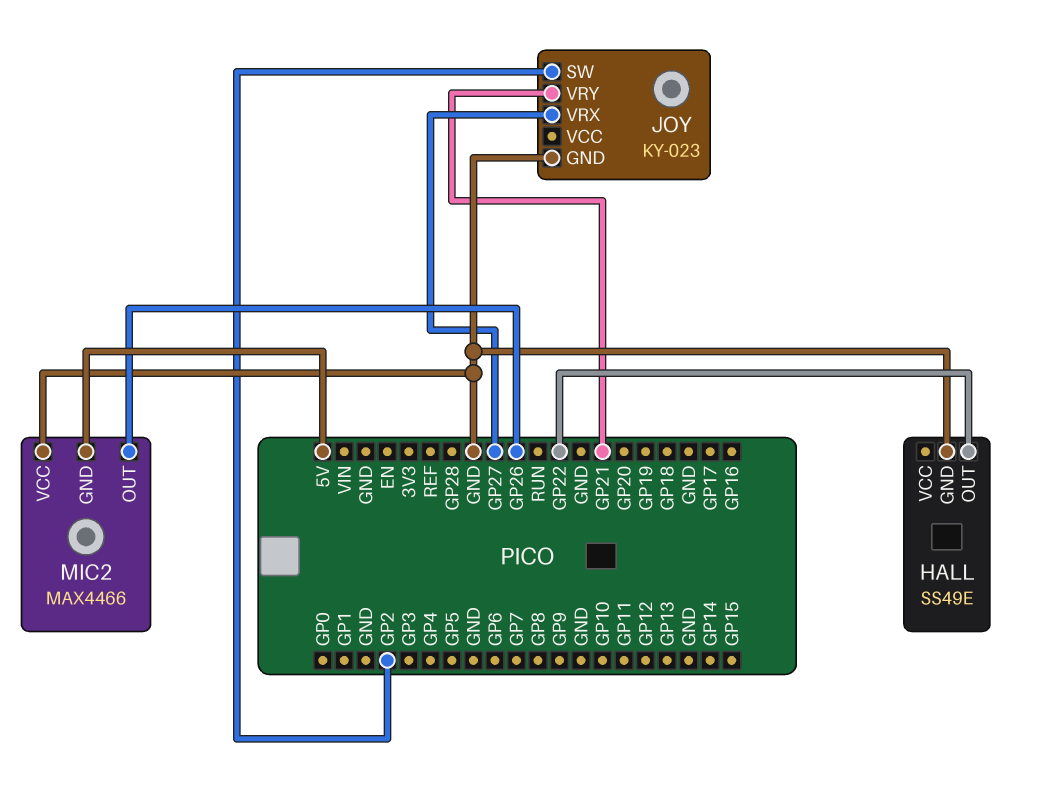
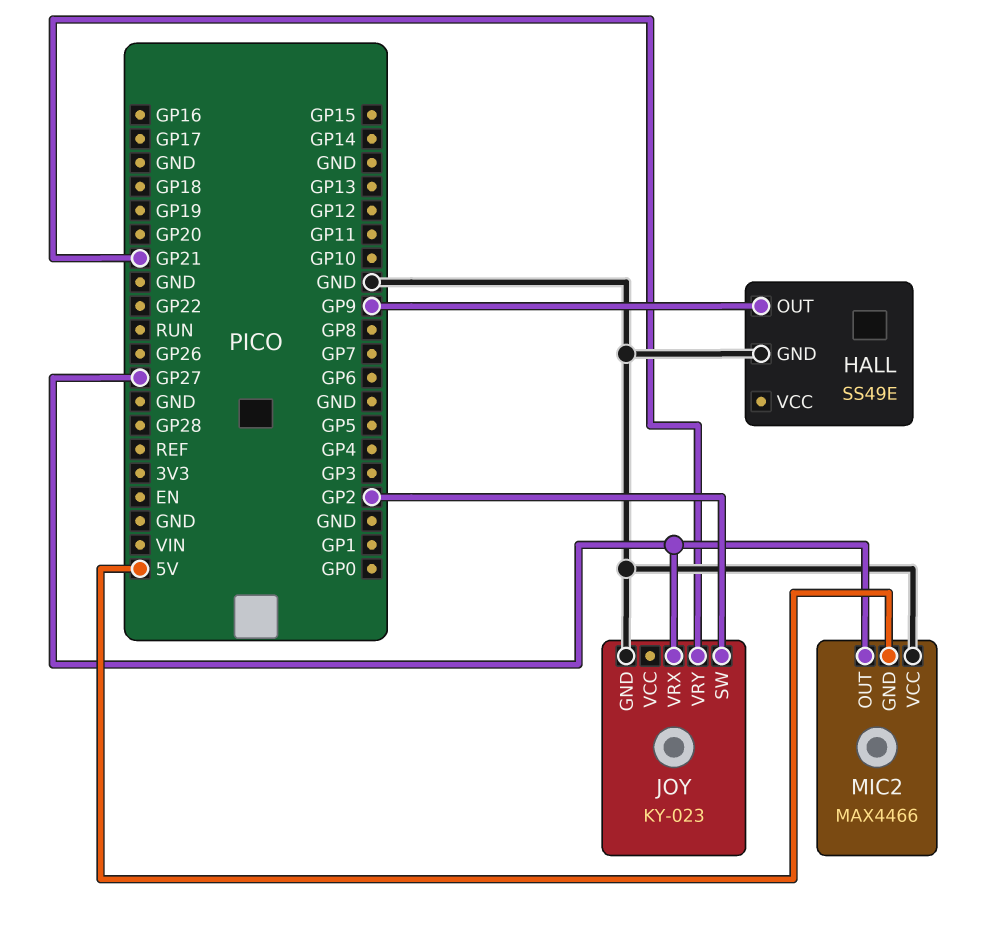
HALL pin OUT: GP22 -> GP9
MIC2 pin OUT: GP26 -> GP27

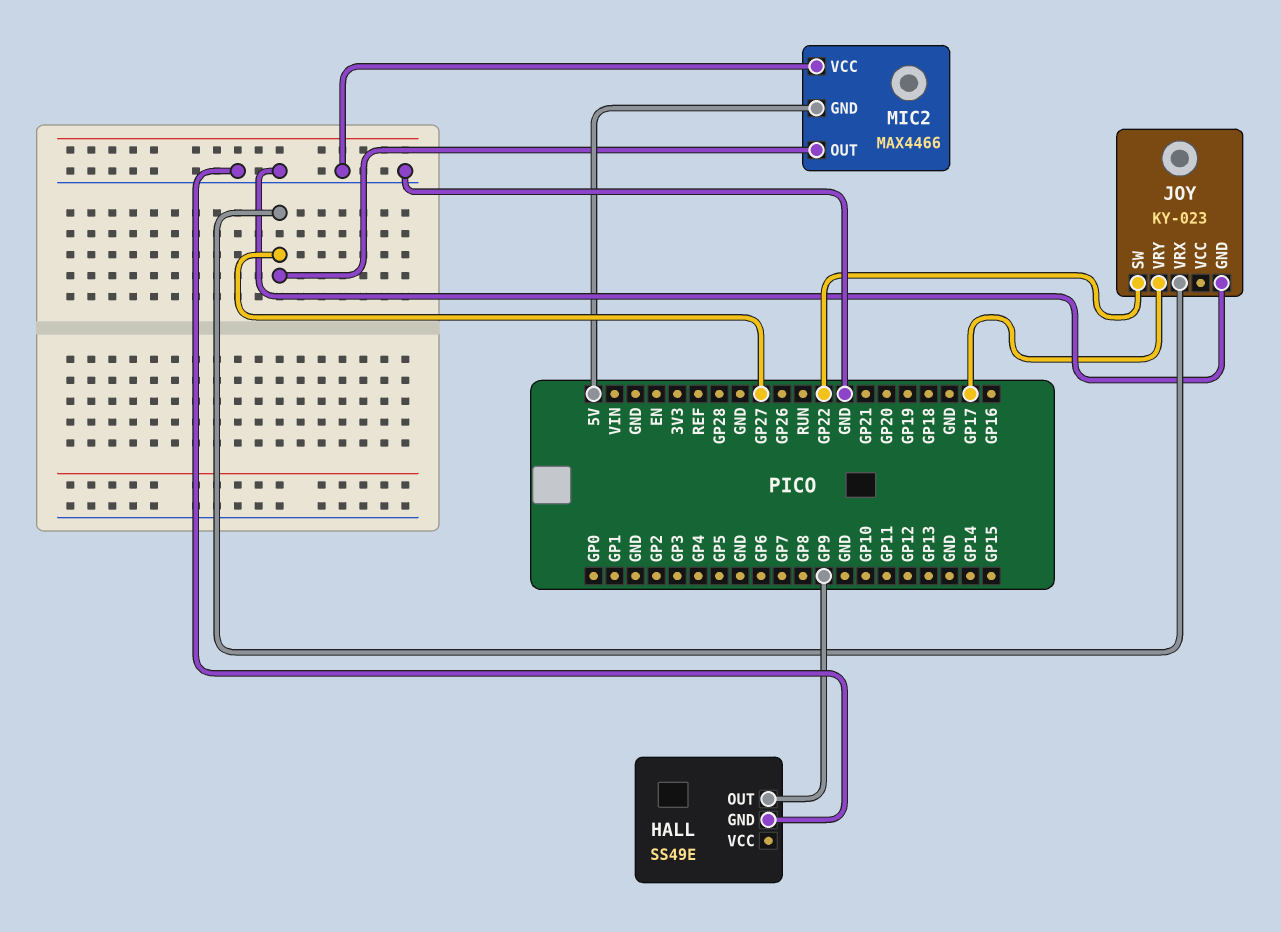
JOY pin SW: GP2 -> GP22
JOY pin VRY: GP21 -> GP17

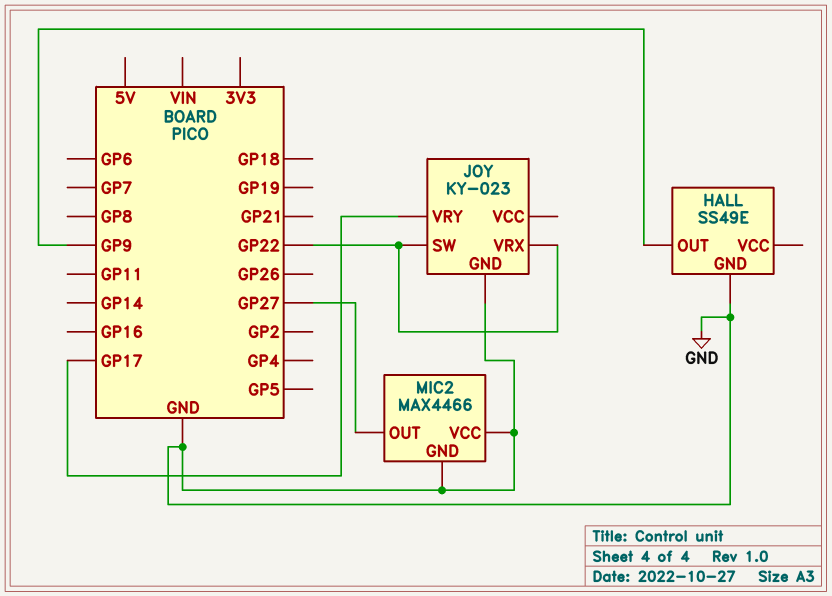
JOY pin VRX: GP27 -> GP22
MIC2 pin GND: 5V -> GND

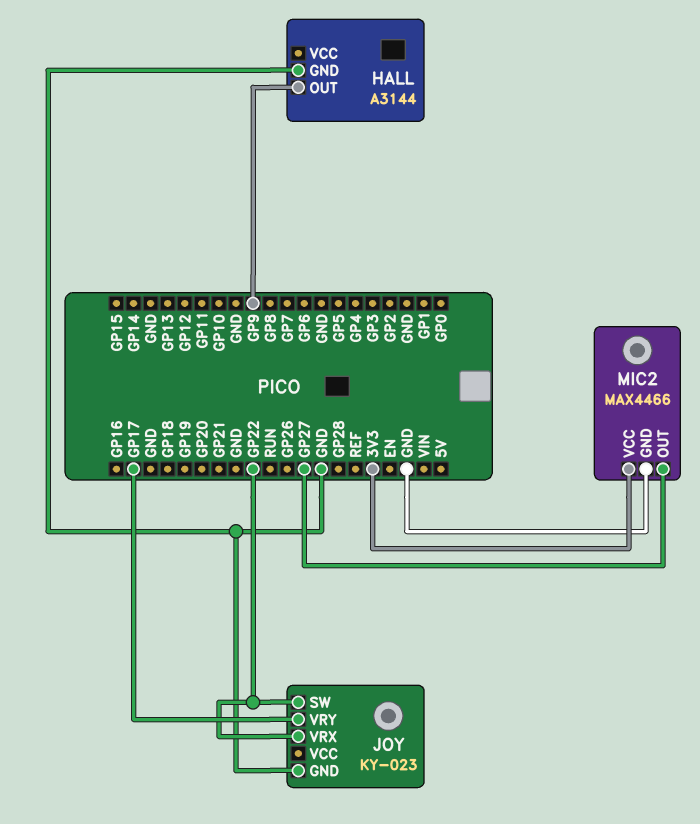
HALL: SS49E -> A3144
MIC2 pin VCC: GND -> 3V3

